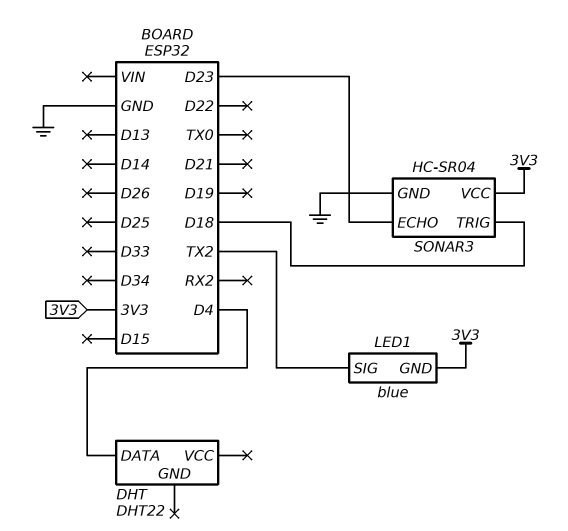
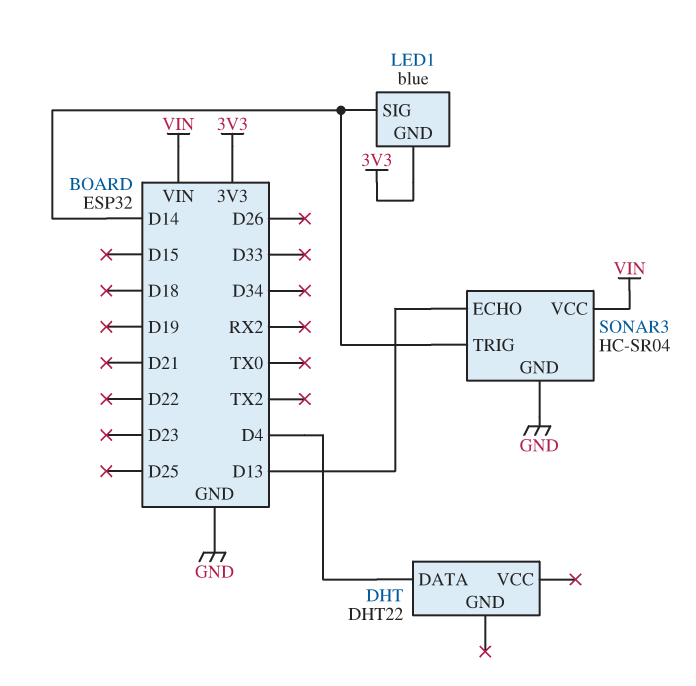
LED1 pin SIG: TX2 -> D14
SONAR3 pin ECHO: D23 -> D13
SONAR3 pin TRIG: D18 -> D14
SONAR3 pin VCC: 3V3 -> VIN

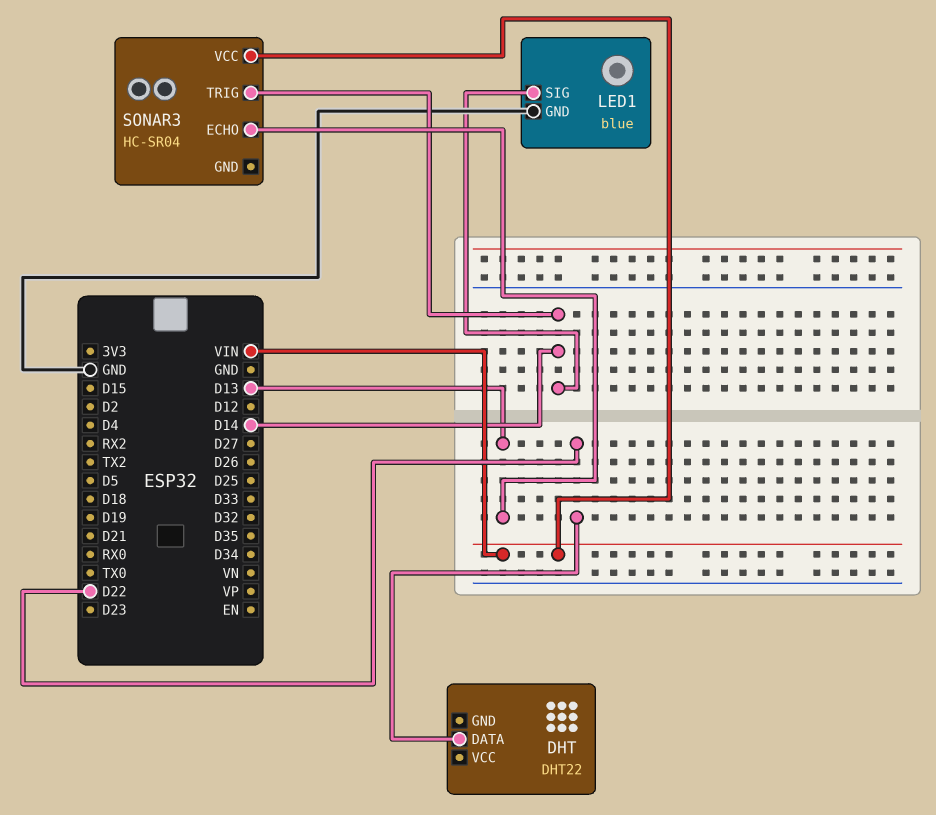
DHT pin DATA: D4 -> D22
LED1 pin GND: 3V3 -> GND
SONAR3 pin GND: GND -> none

